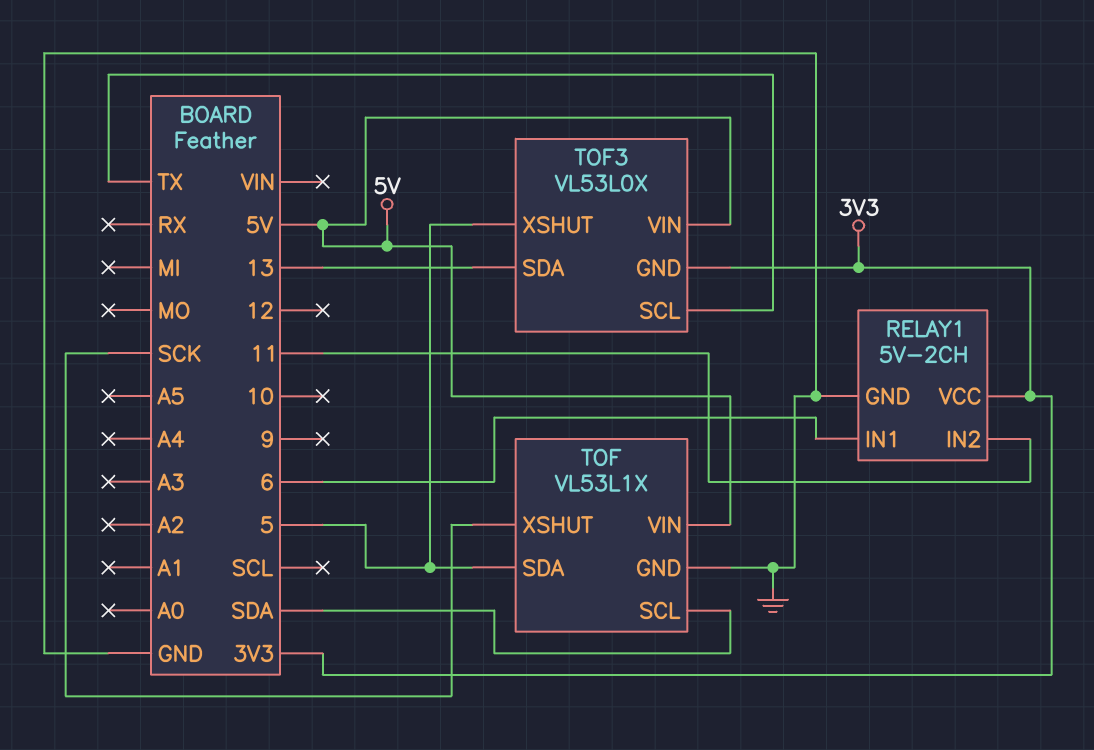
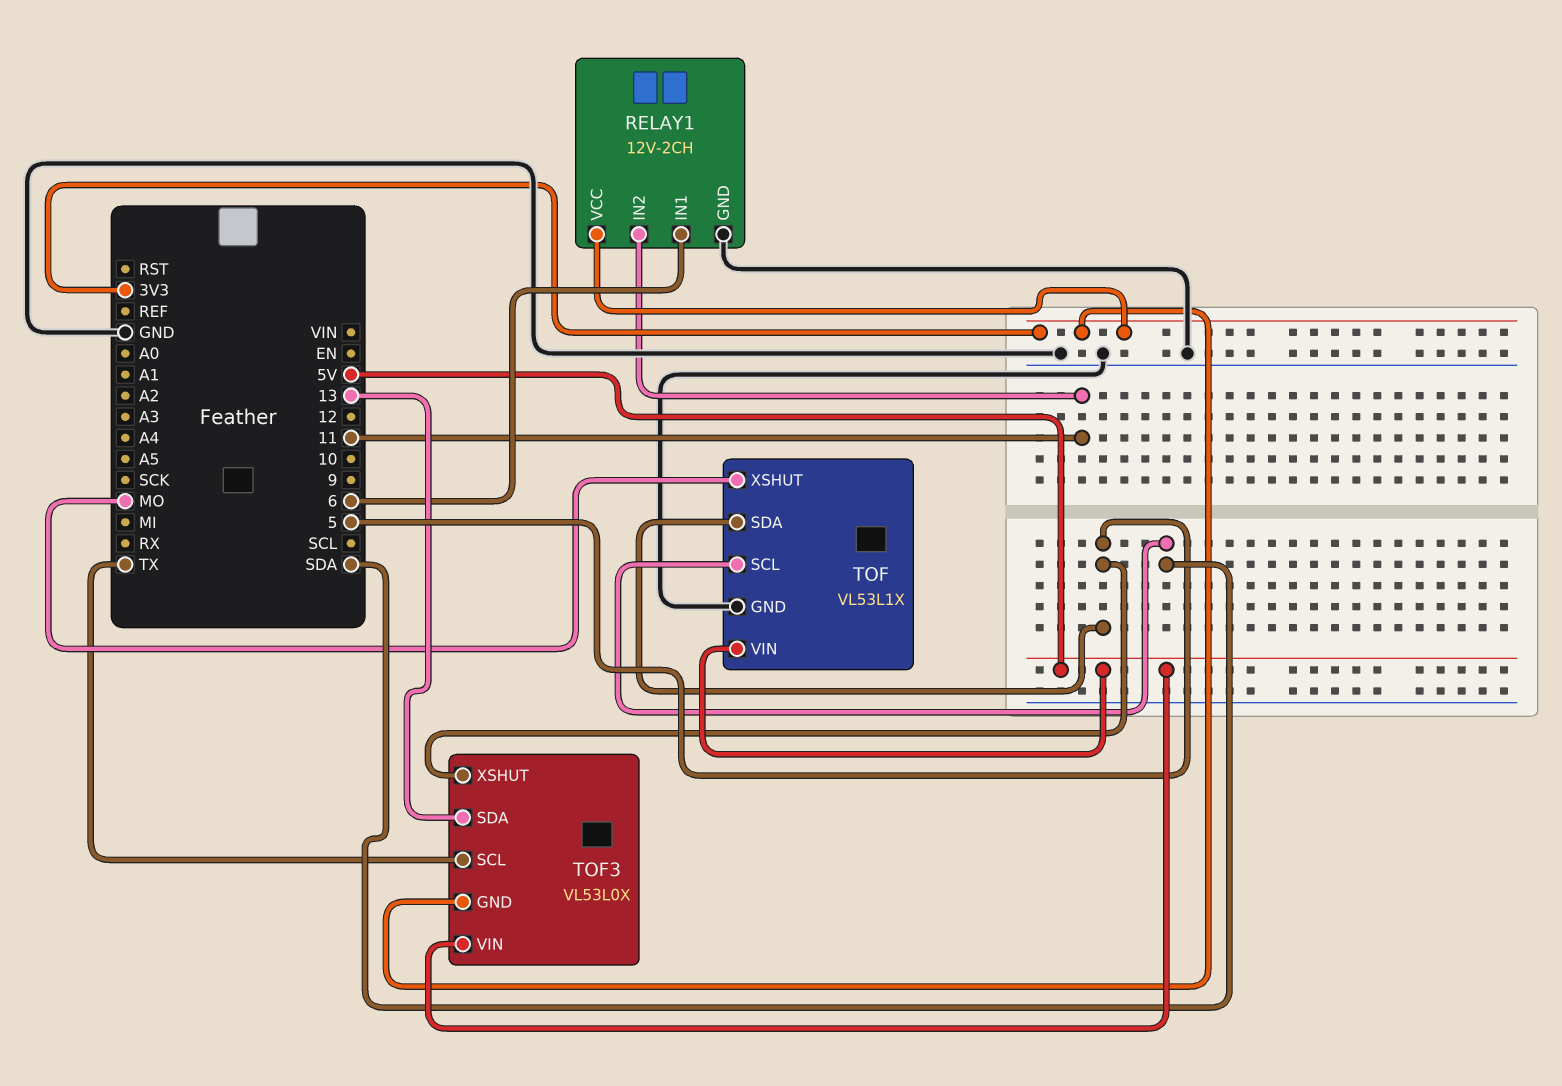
RELAY1: 5V-2CH -> 12V-2CH
TOF pin XSHUT: SCK -> MO

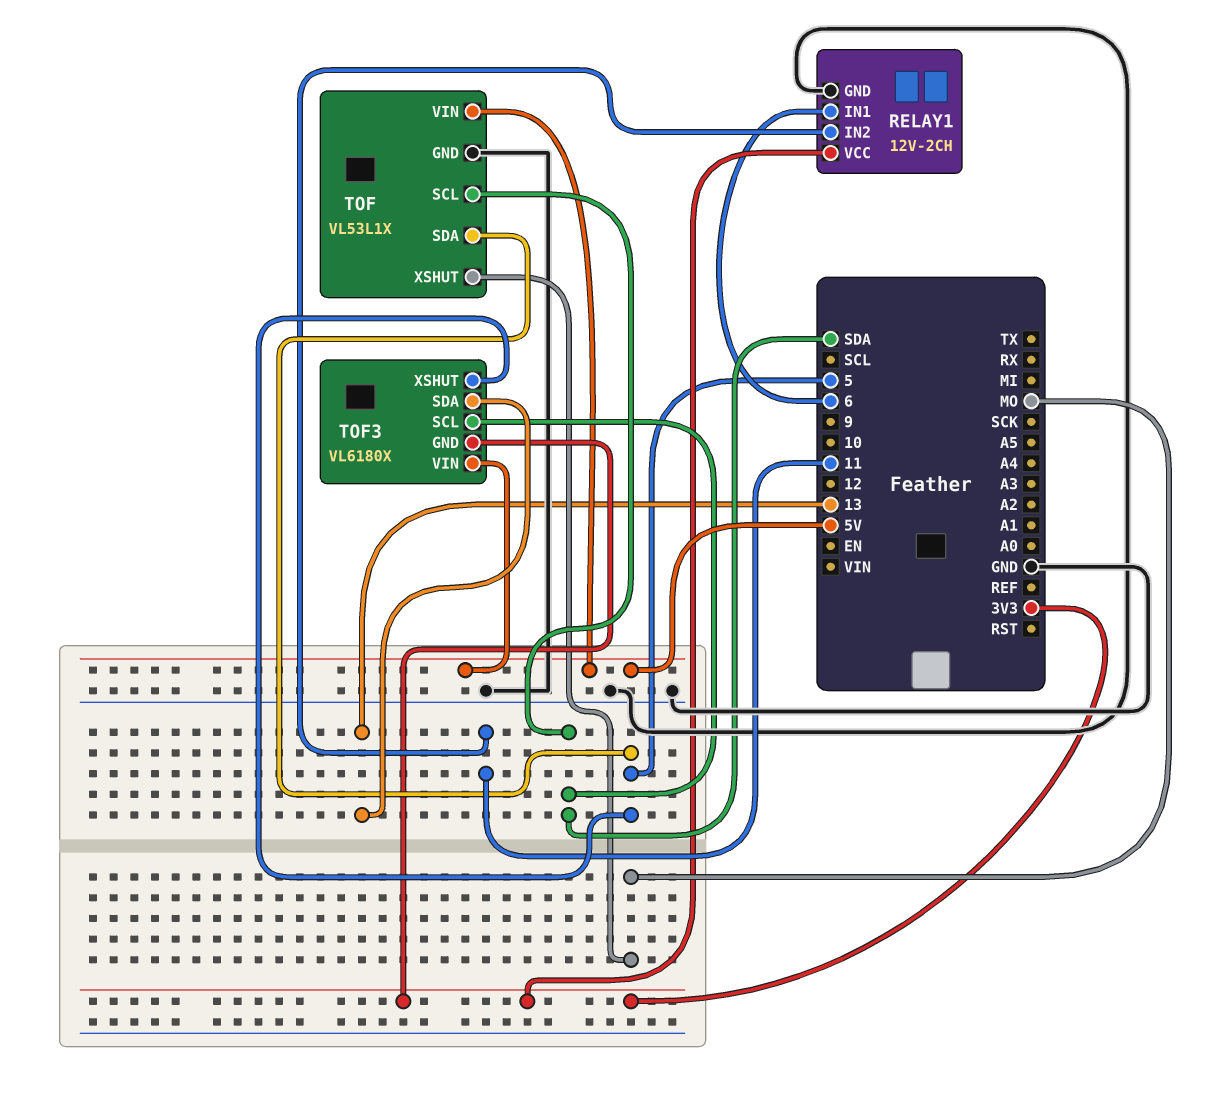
TOF3: VL53L0X -> VL6180X
TOF3 pin SCL: TX -> SDA

